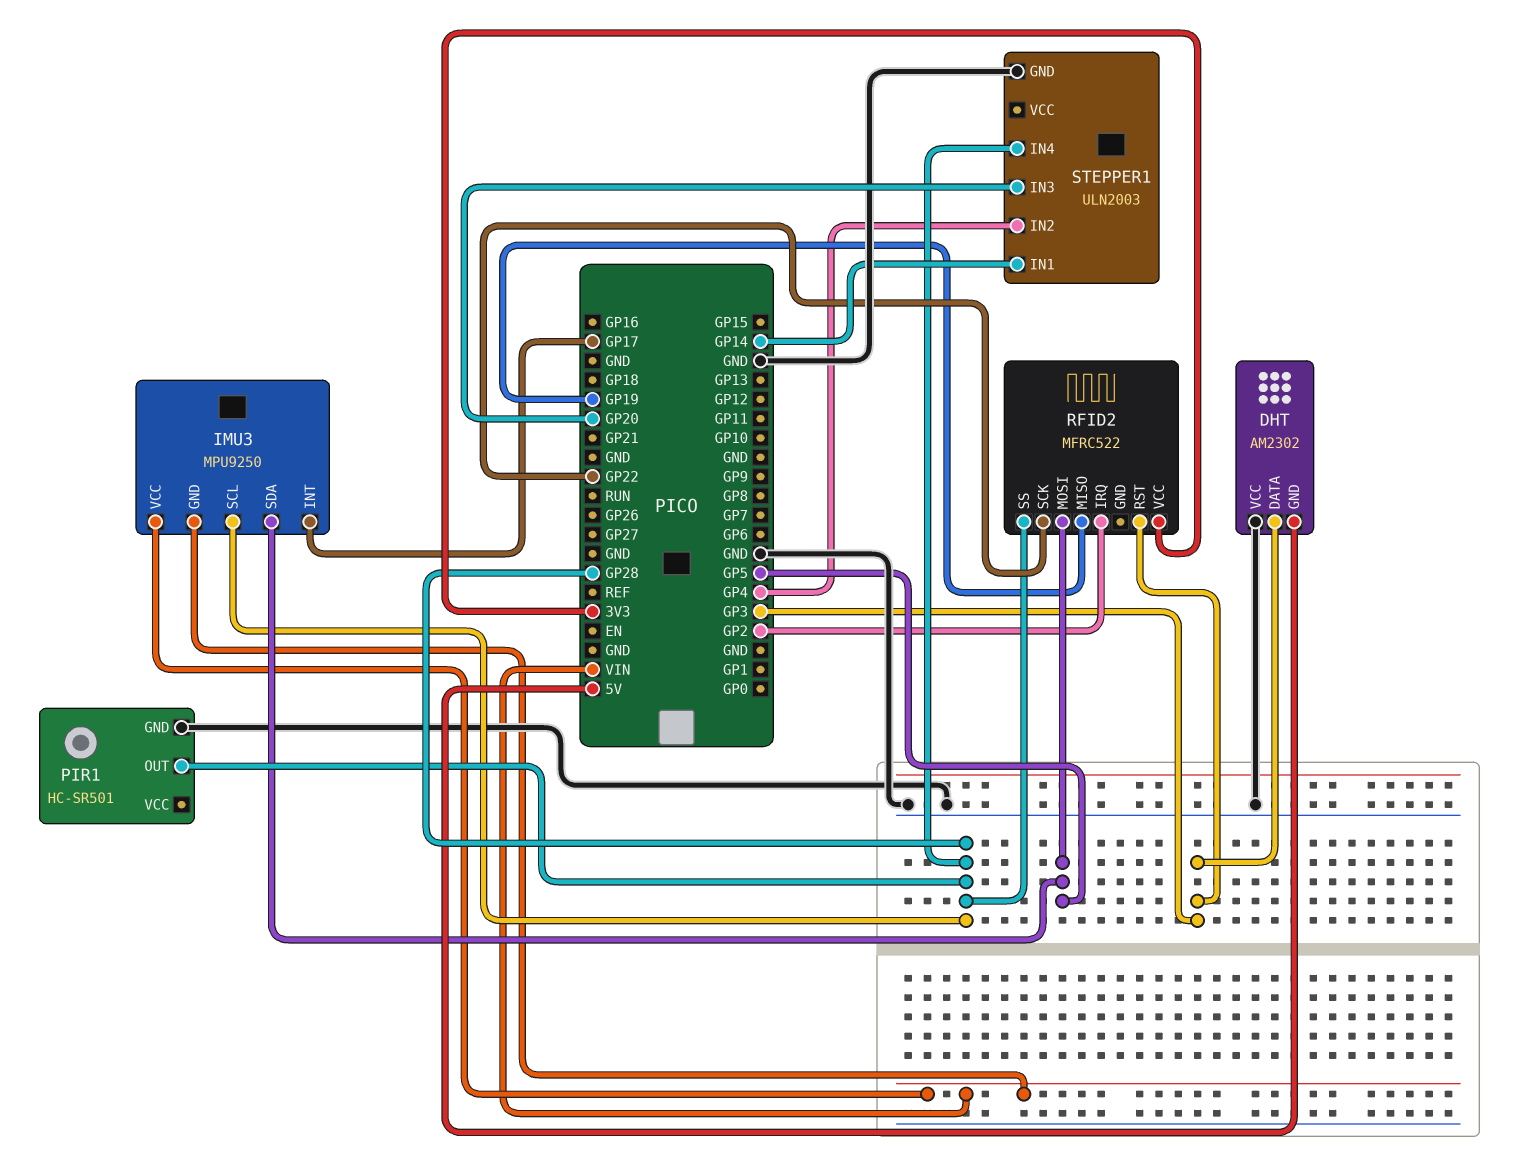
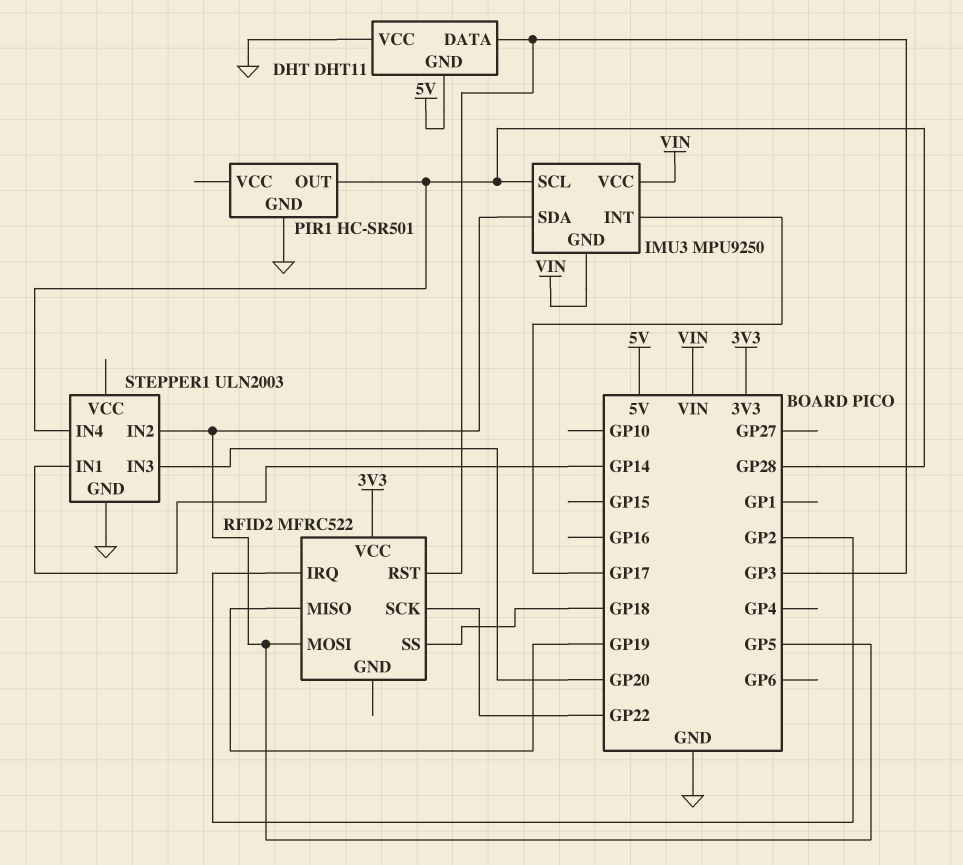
DHT: AM2302 -> DHT11
RFID2 pin SS: GP28 -> GP18
STEPPER1 pin IN2: GP4 -> GP5

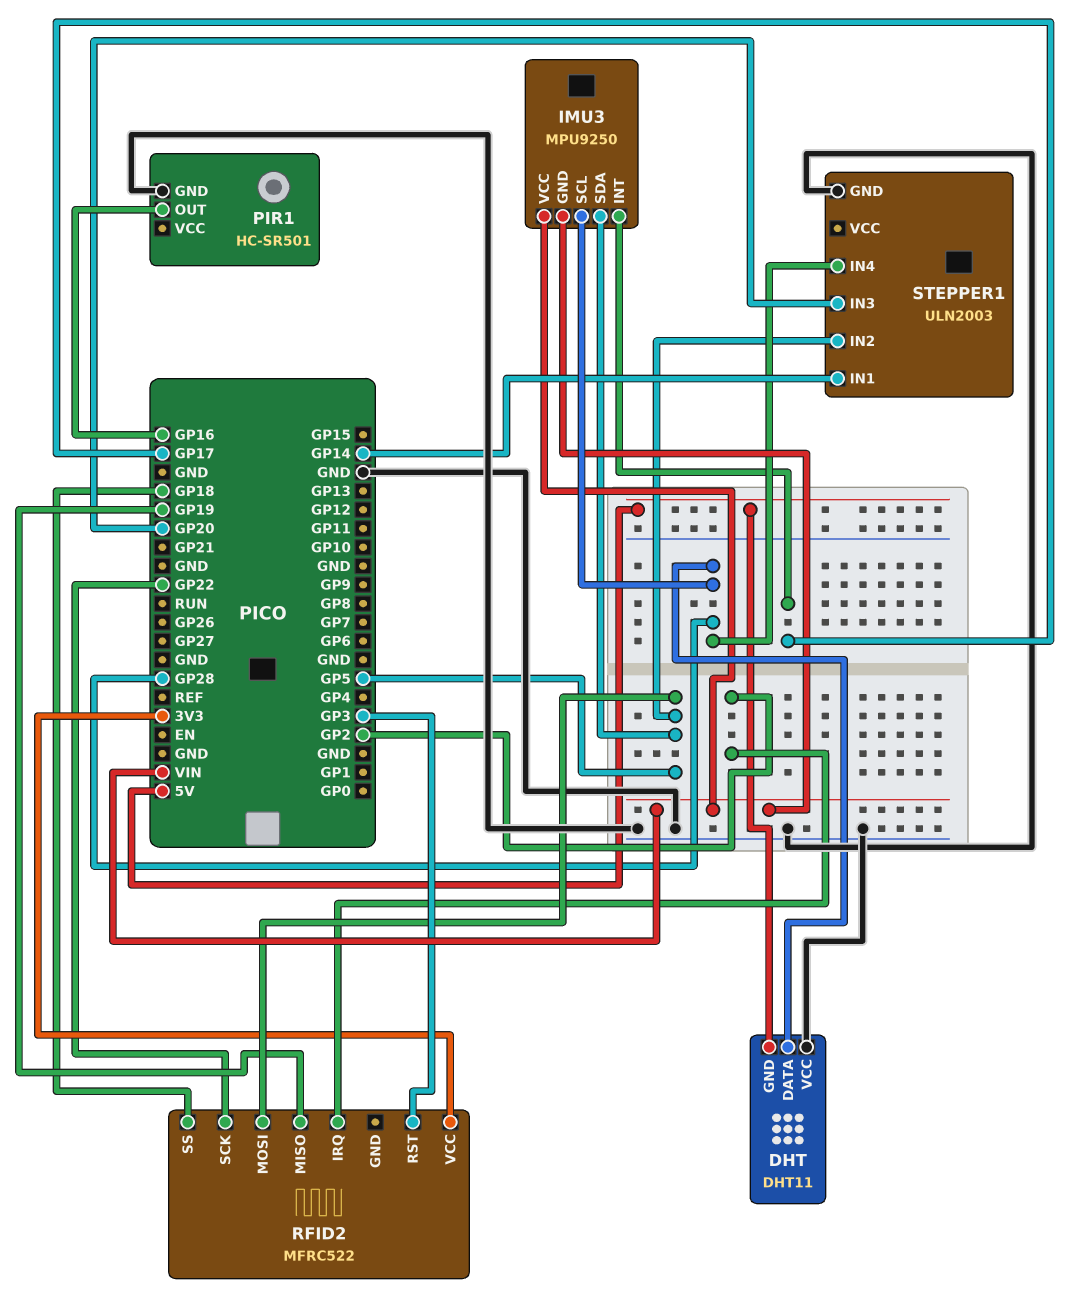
DHT pin DATA: GP3 -> GP28
PIR1 pin OUT: GP28 -> GP16

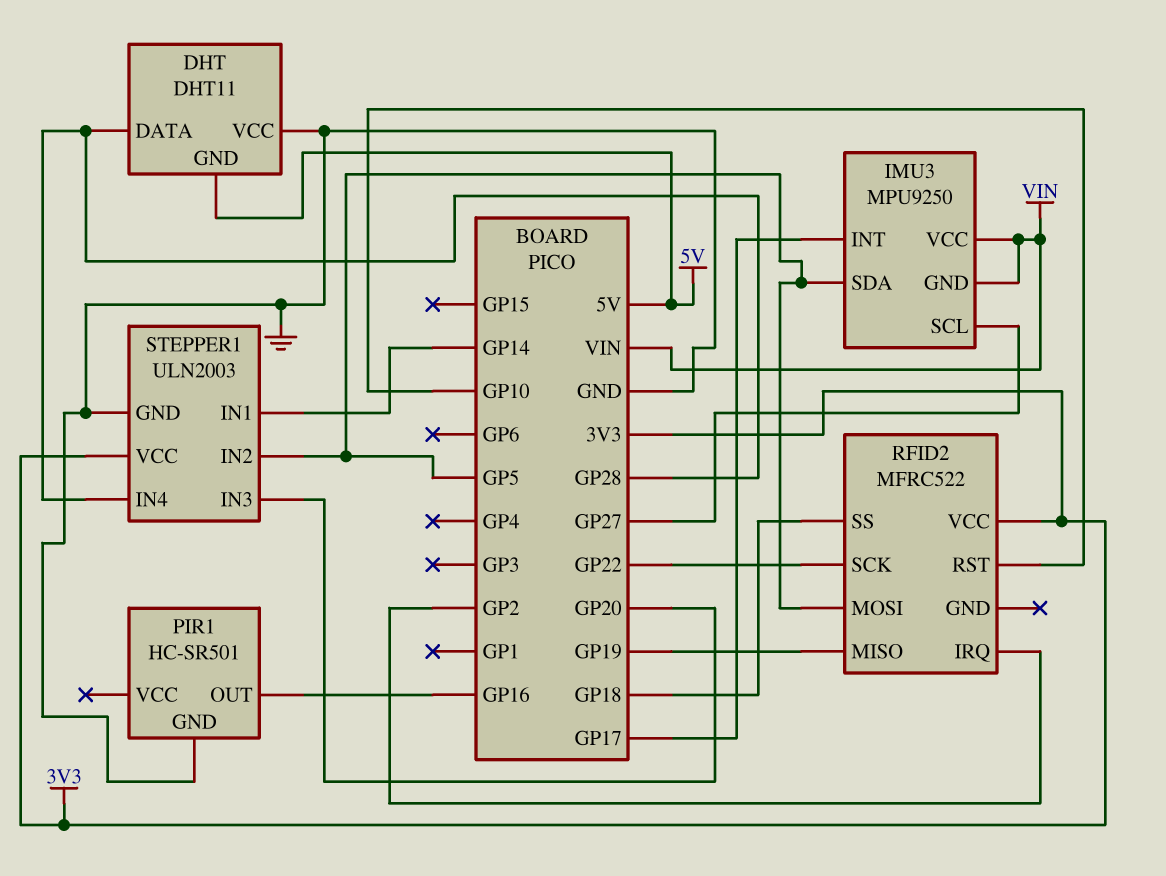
IMU3 pin SCL: GP28 -> GP27
RFID2 pin RST: GP3 -> GP10
STEPPER1 pin VCC: none -> 3V3

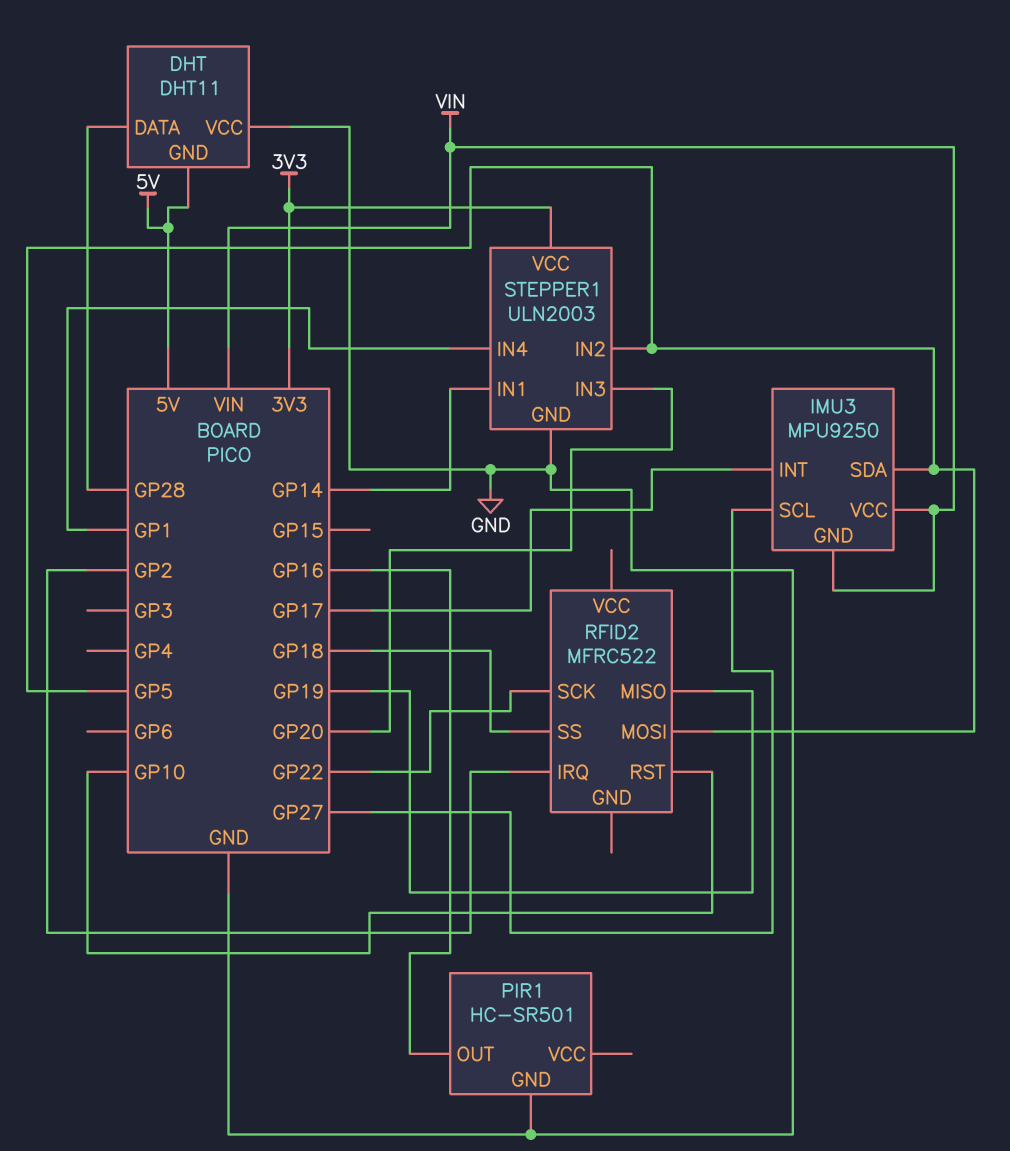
RFID2 pin VCC: 3V3 -> none
STEPPER1 pin IN4: GP28 -> GP1

